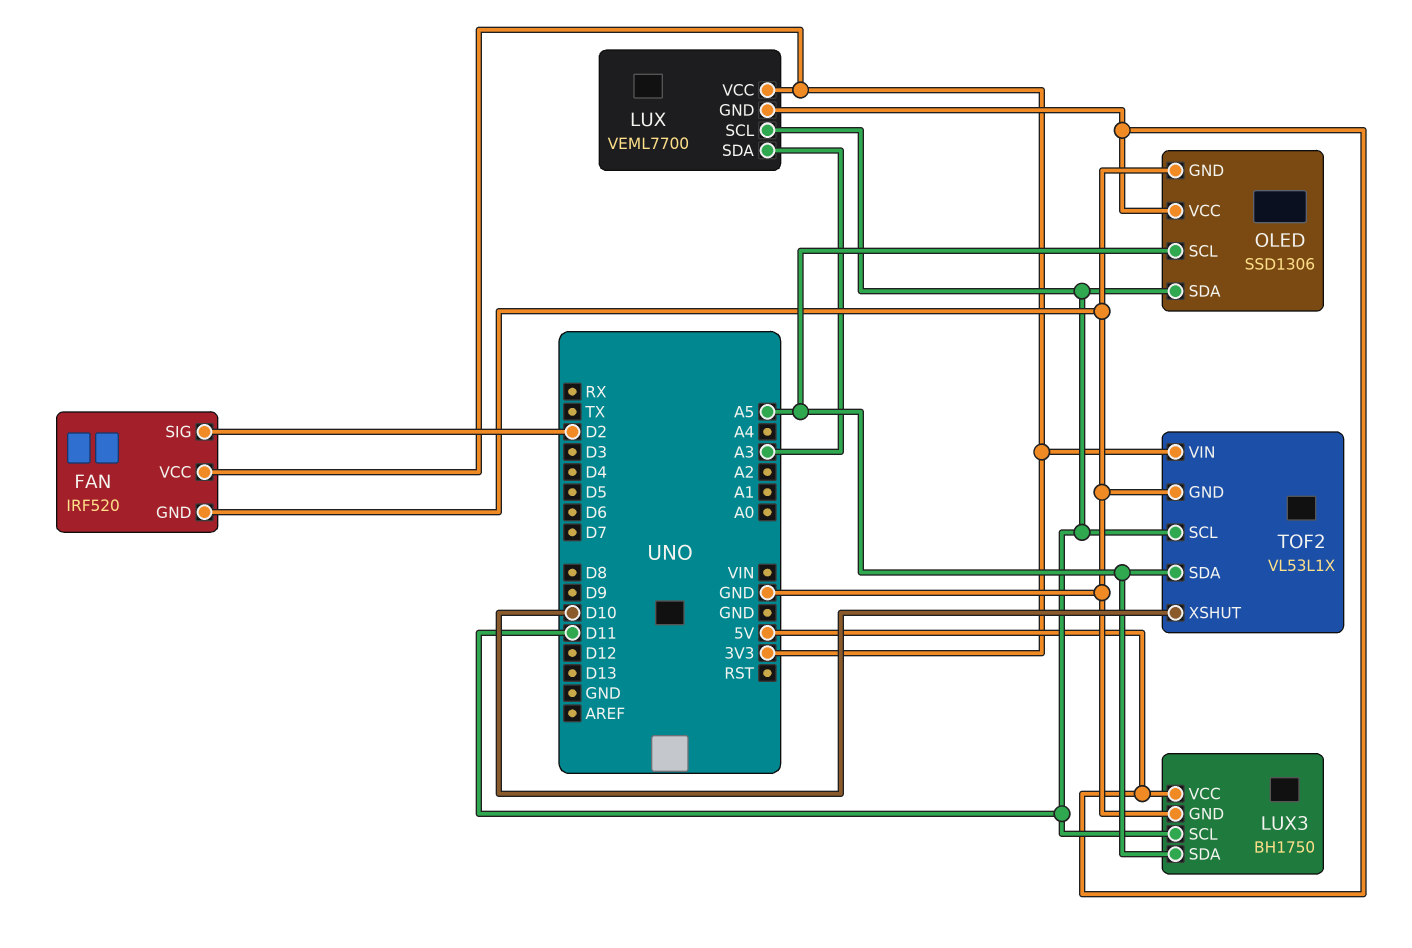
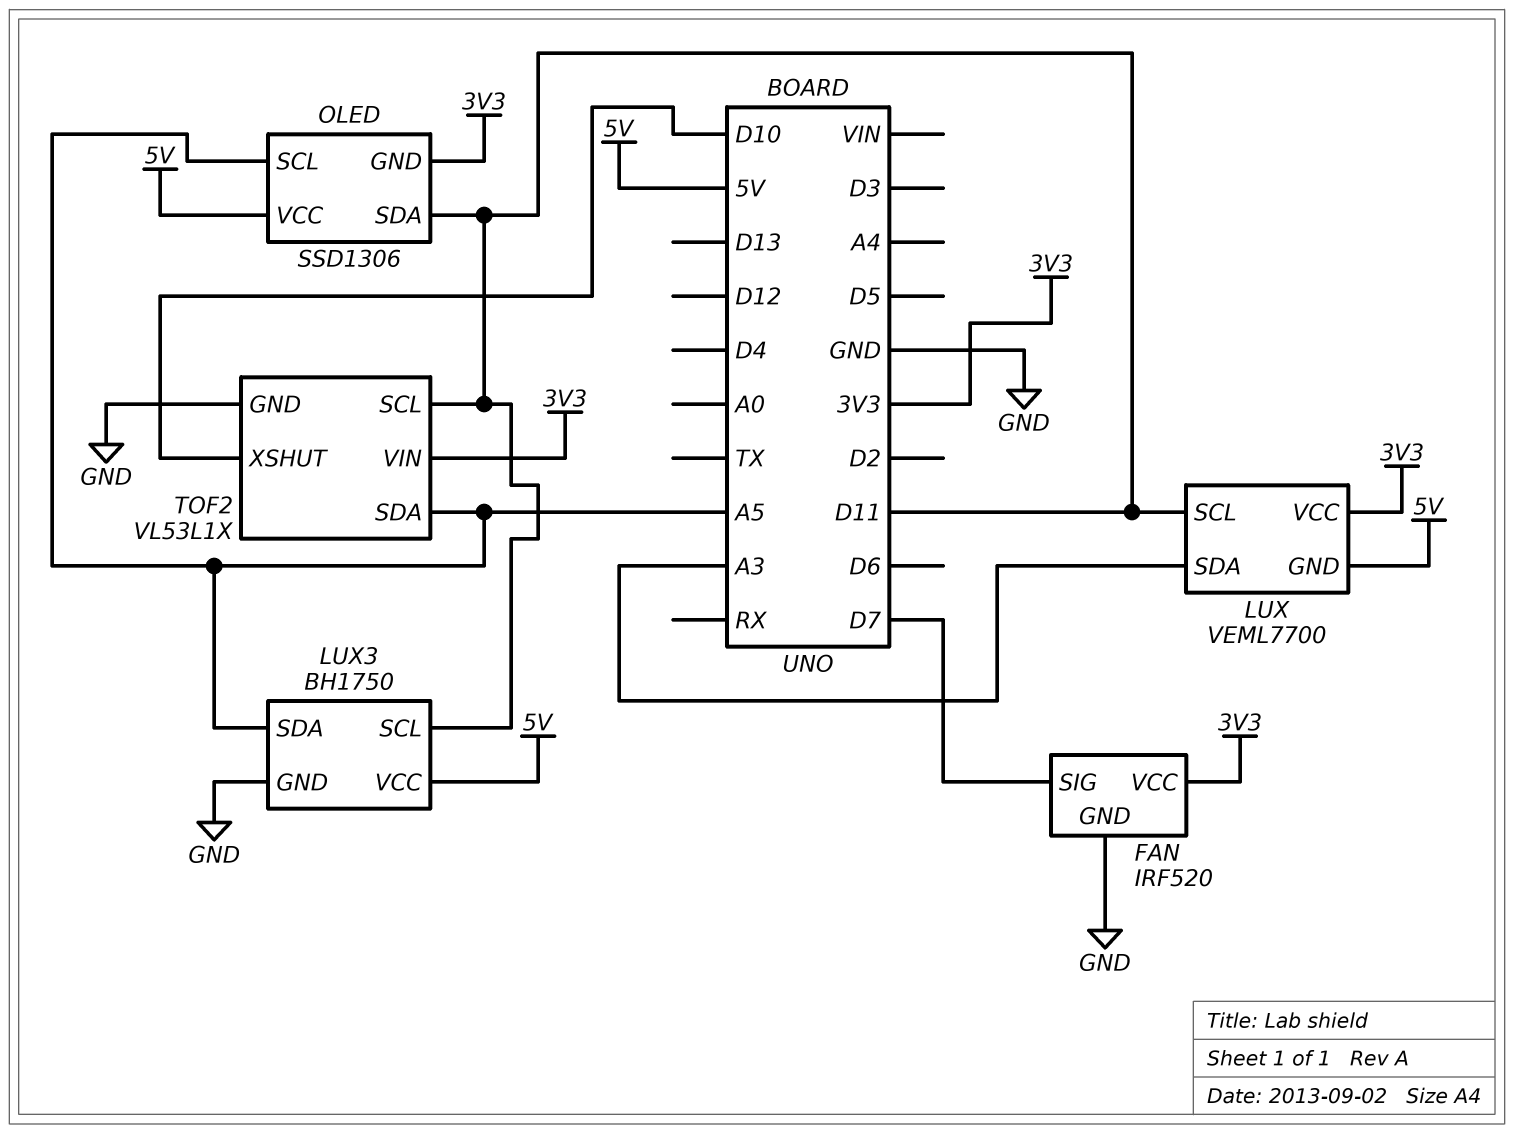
FAN pin SIG: D2 -> D7
OLED pin GND: GND -> 3V3

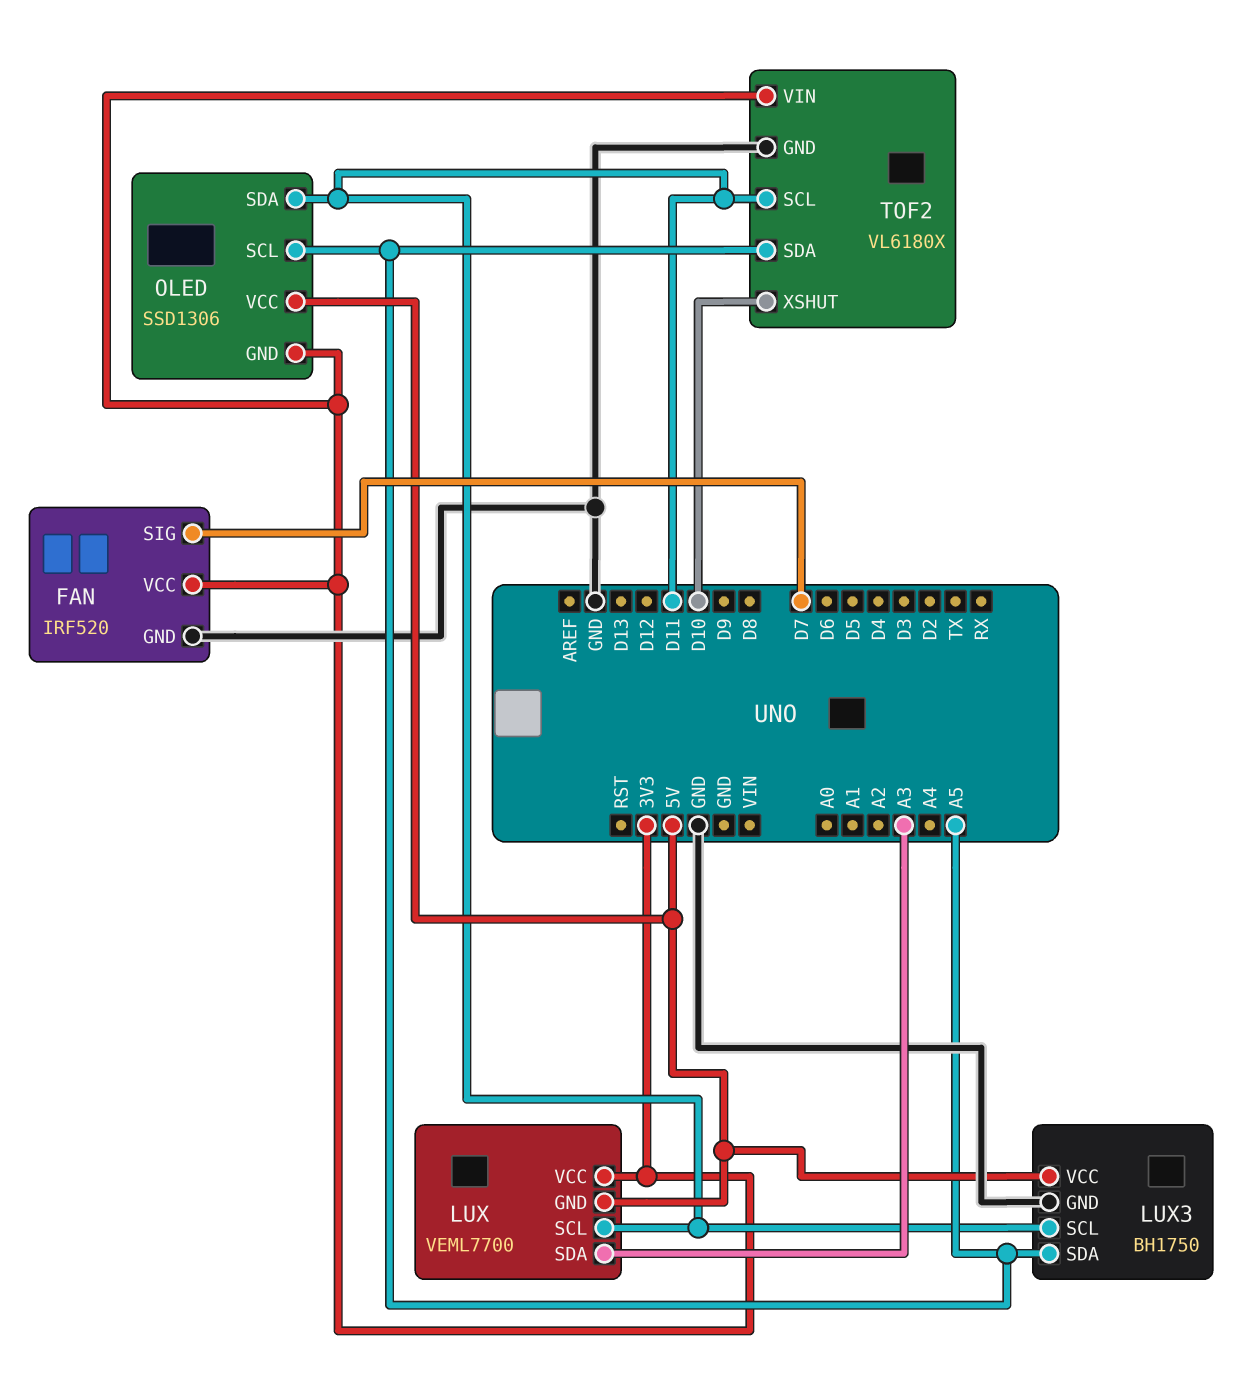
TOF2: VL53L1X -> VL6180X

